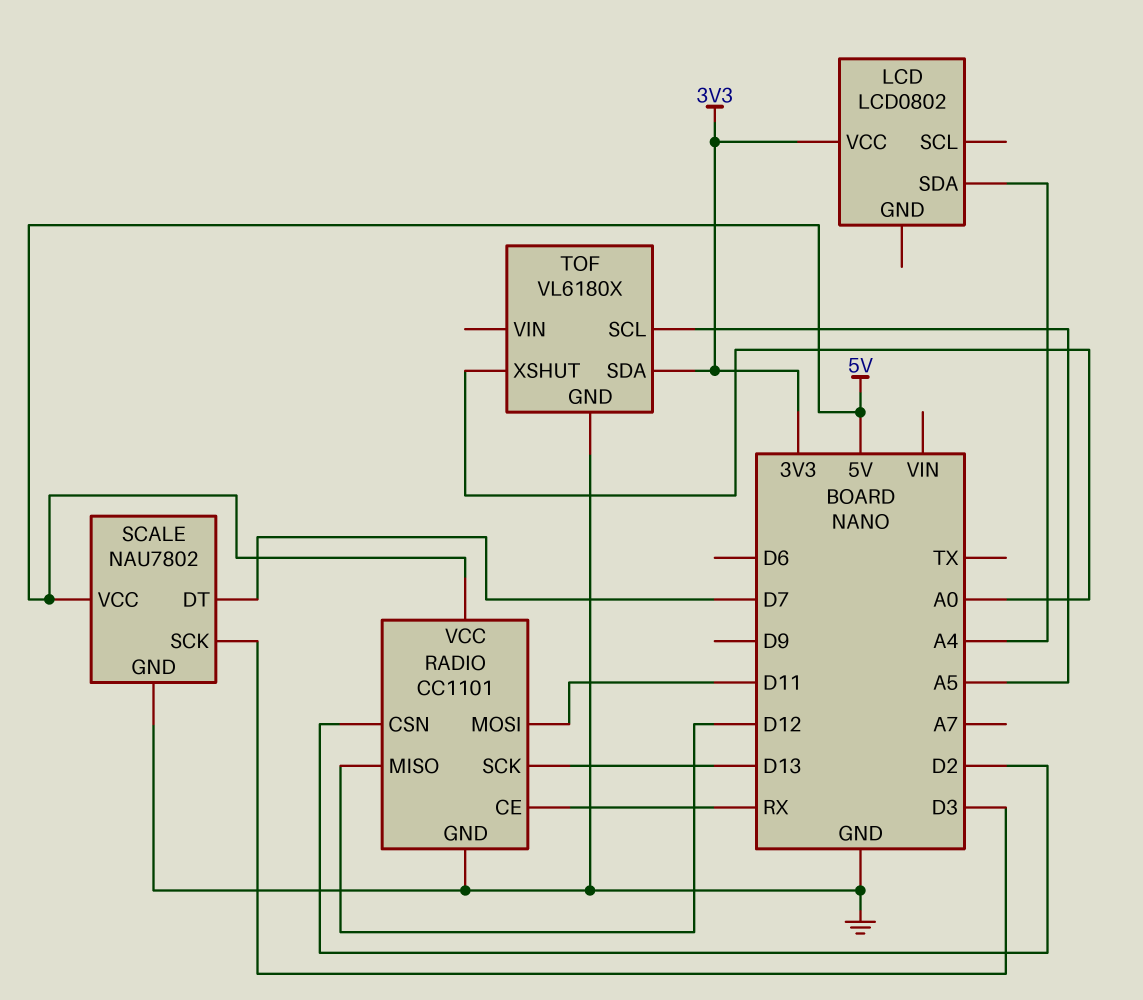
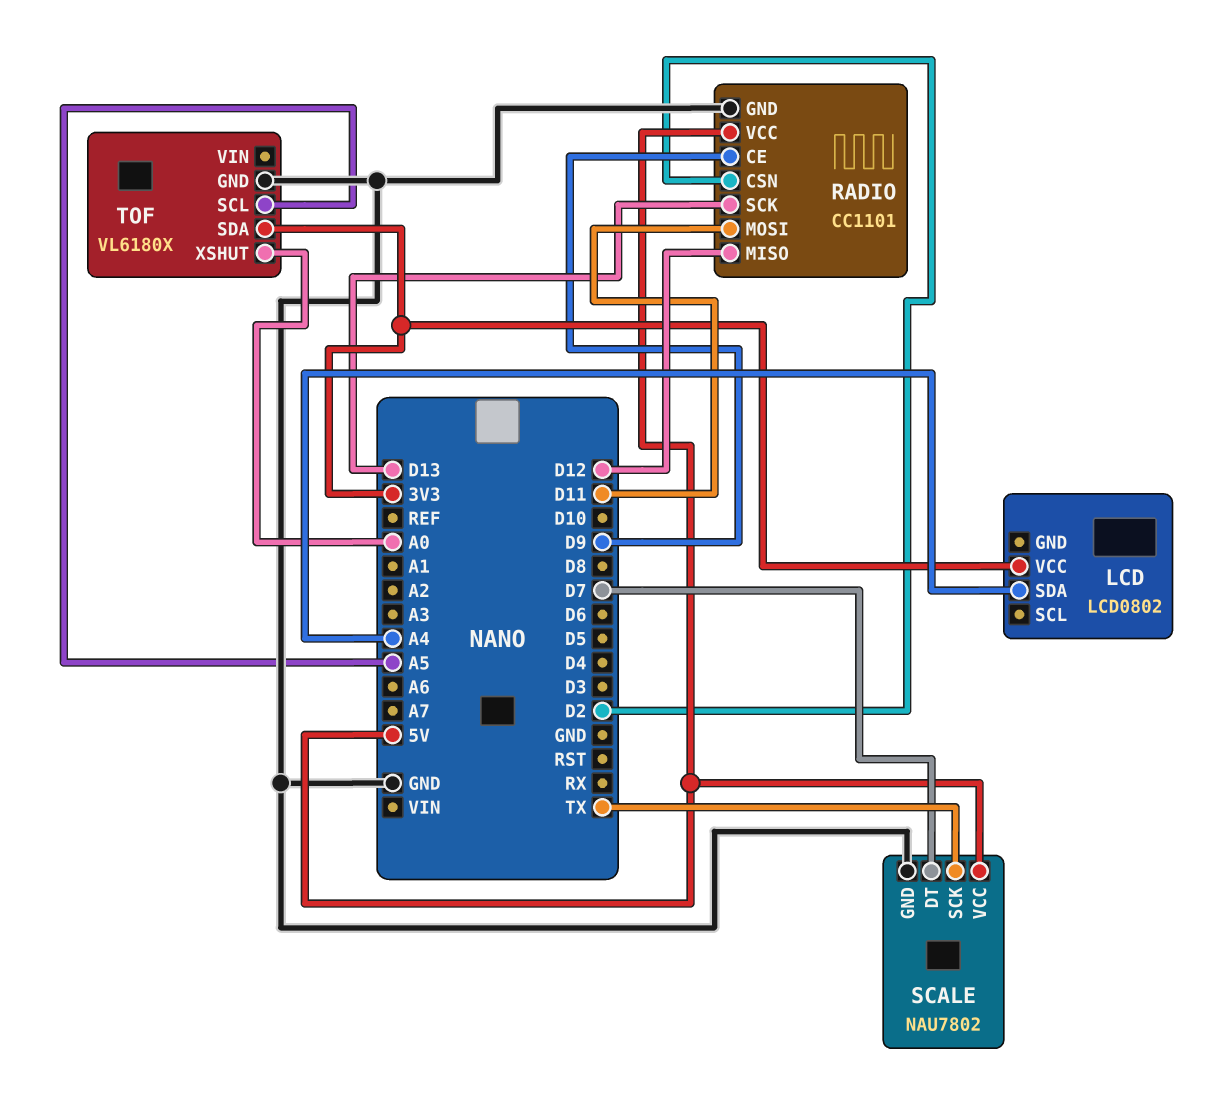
RADIO pin CE: RX -> D9
SCALE pin SCK: D3 -> TX

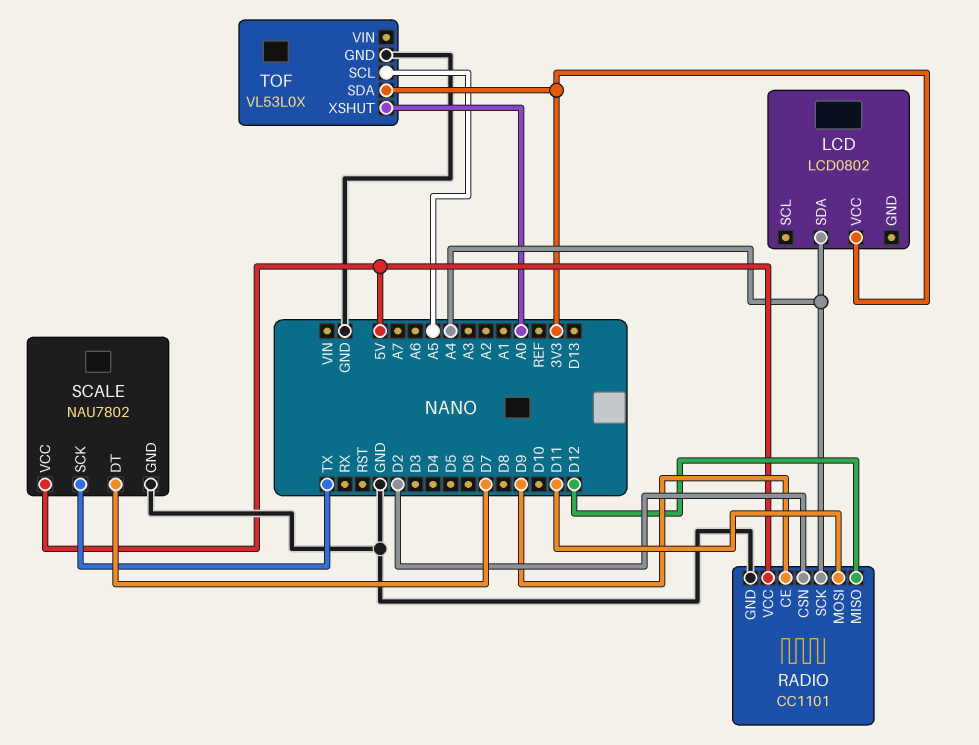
RADIO pin SCK: D13 -> A4
TOF: VL6180X -> VL53L0X

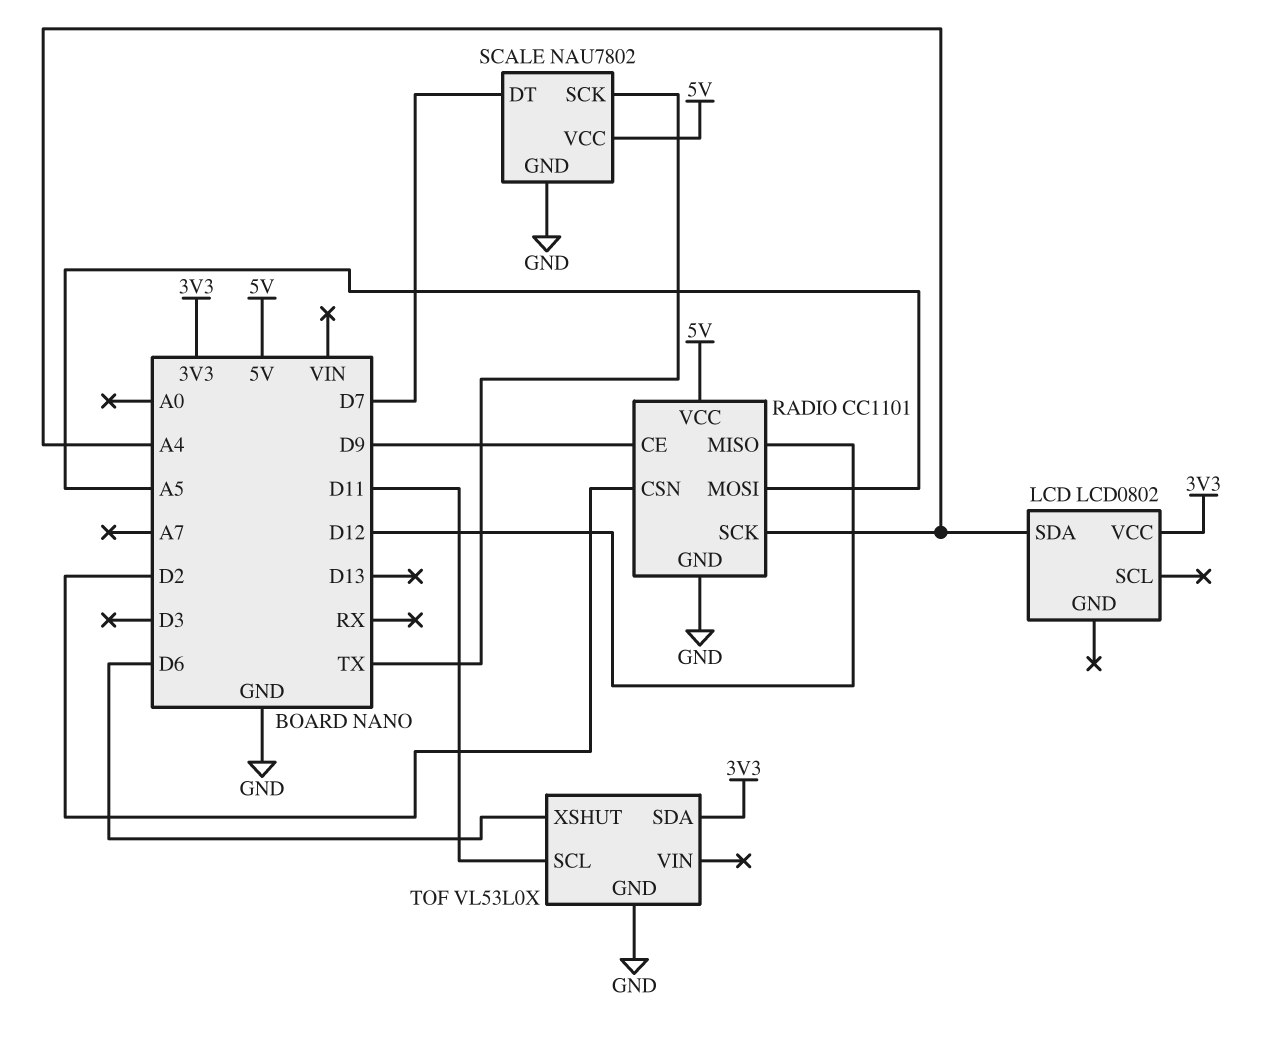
RADIO pin MOSI: D11 -> A5
TOF pin SCL: A5 -> D11
TOF pin XSHUT: A0 -> D6

